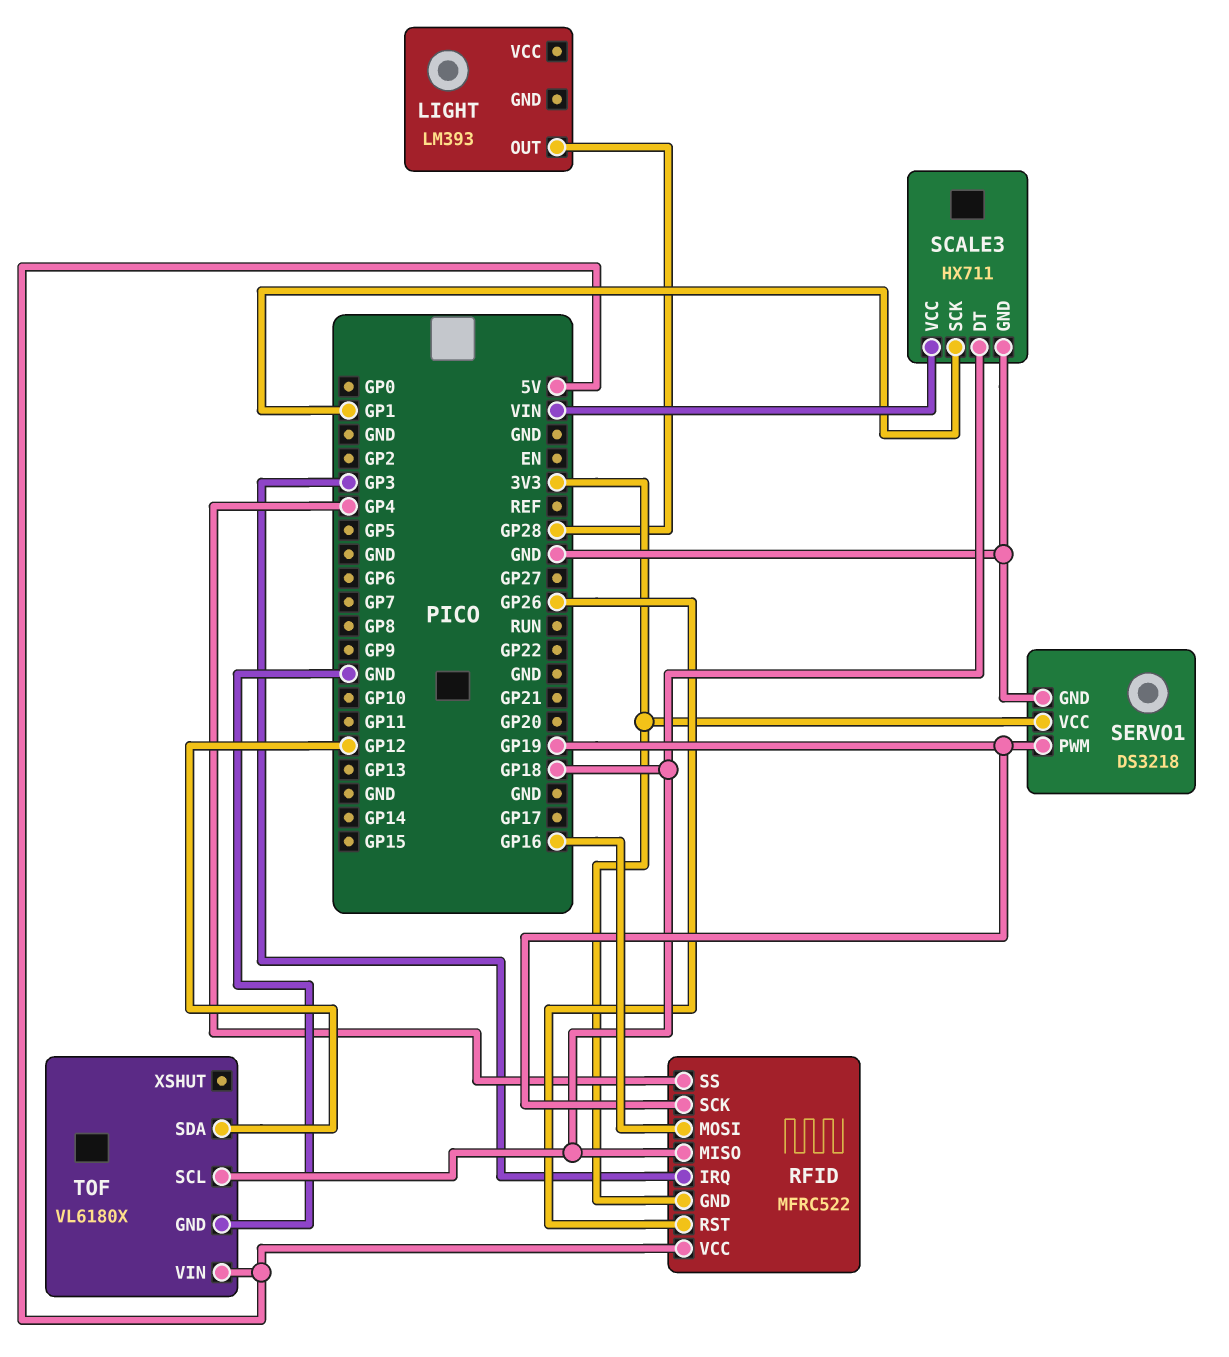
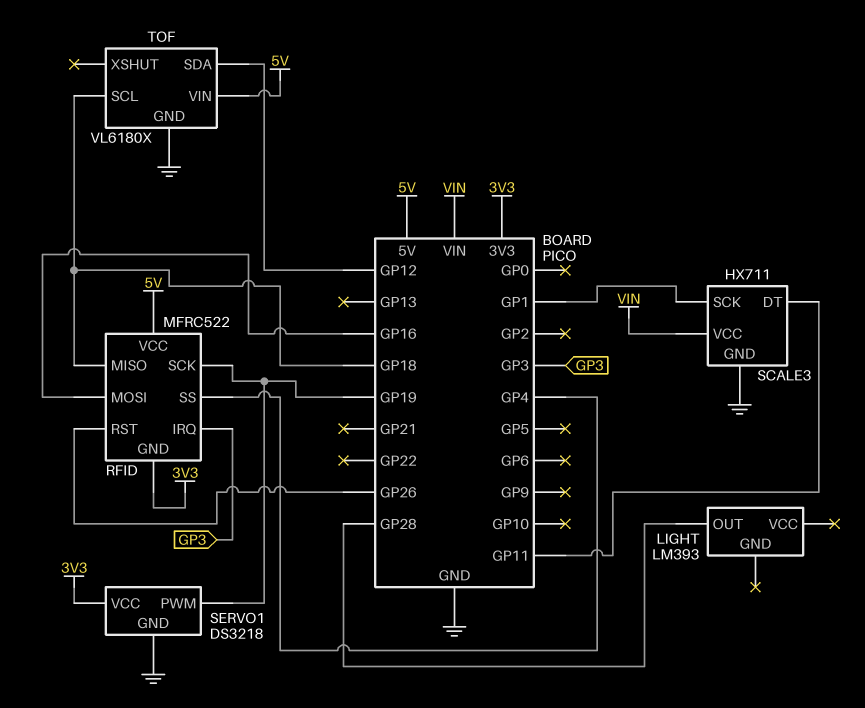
SCALE3 pin DT: GP18 -> GP11

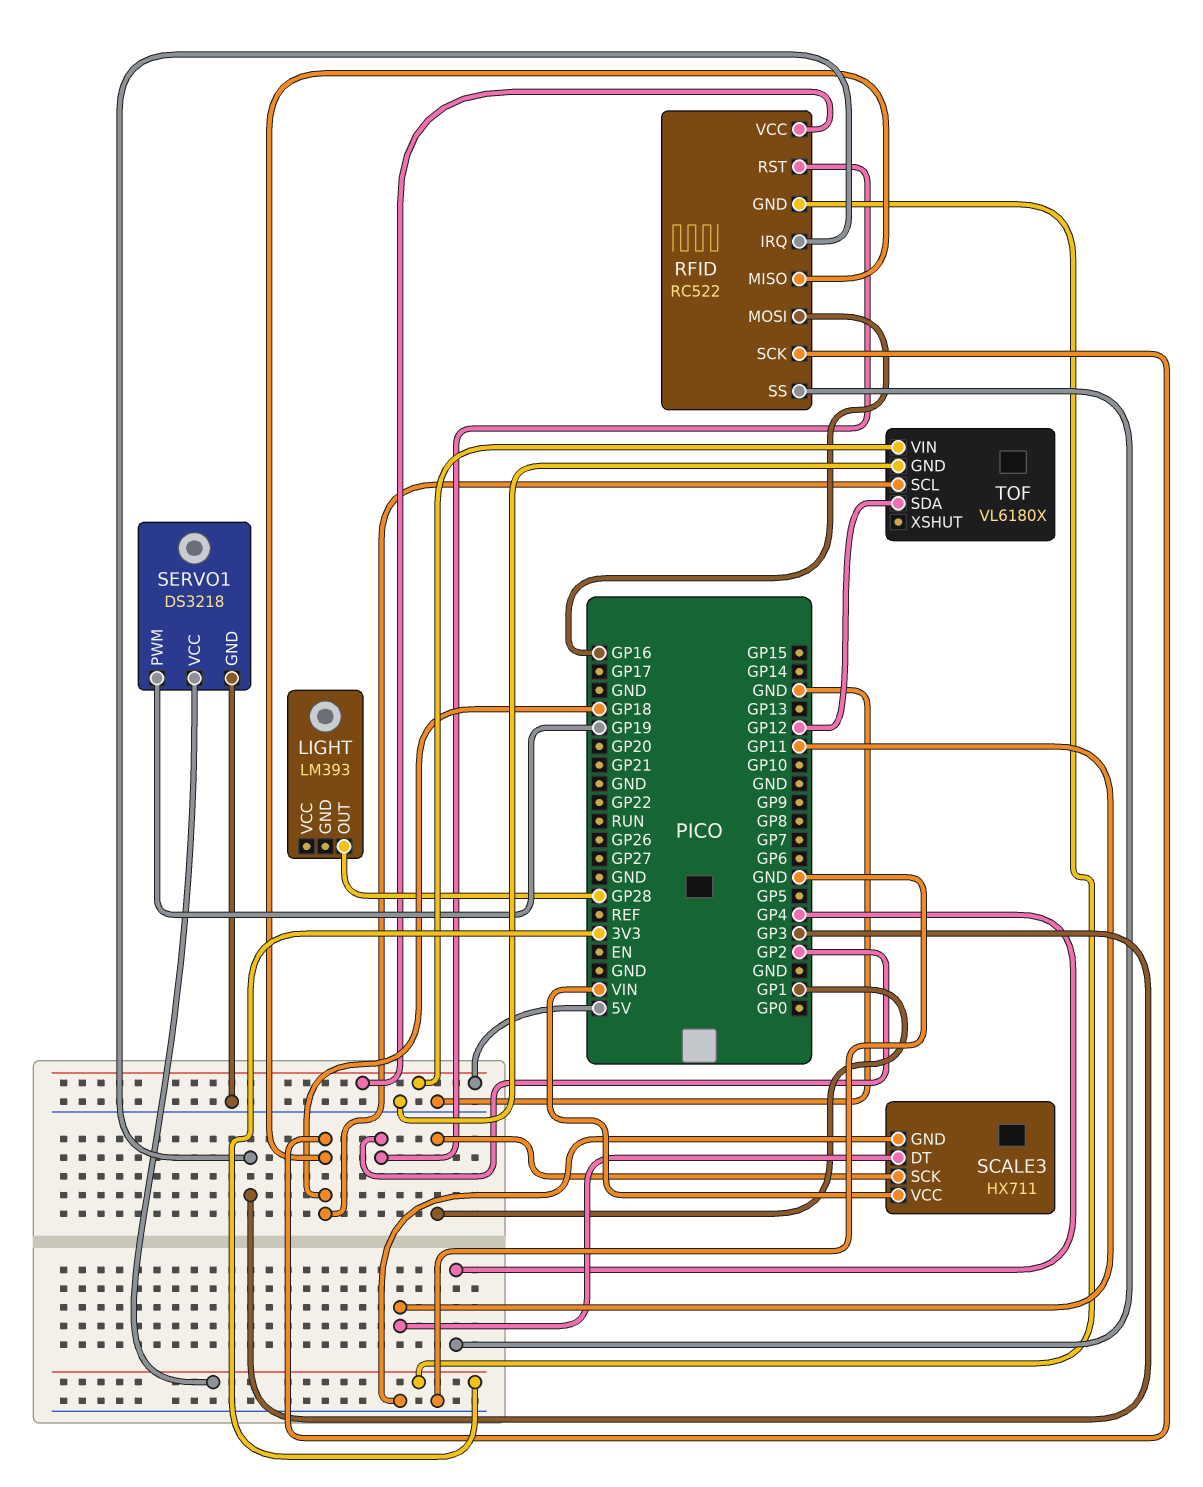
RFID: MFRC522 -> RC522
RFID pin RST: GP26 -> GP2
RFID pin SCK: GP19 -> GP18

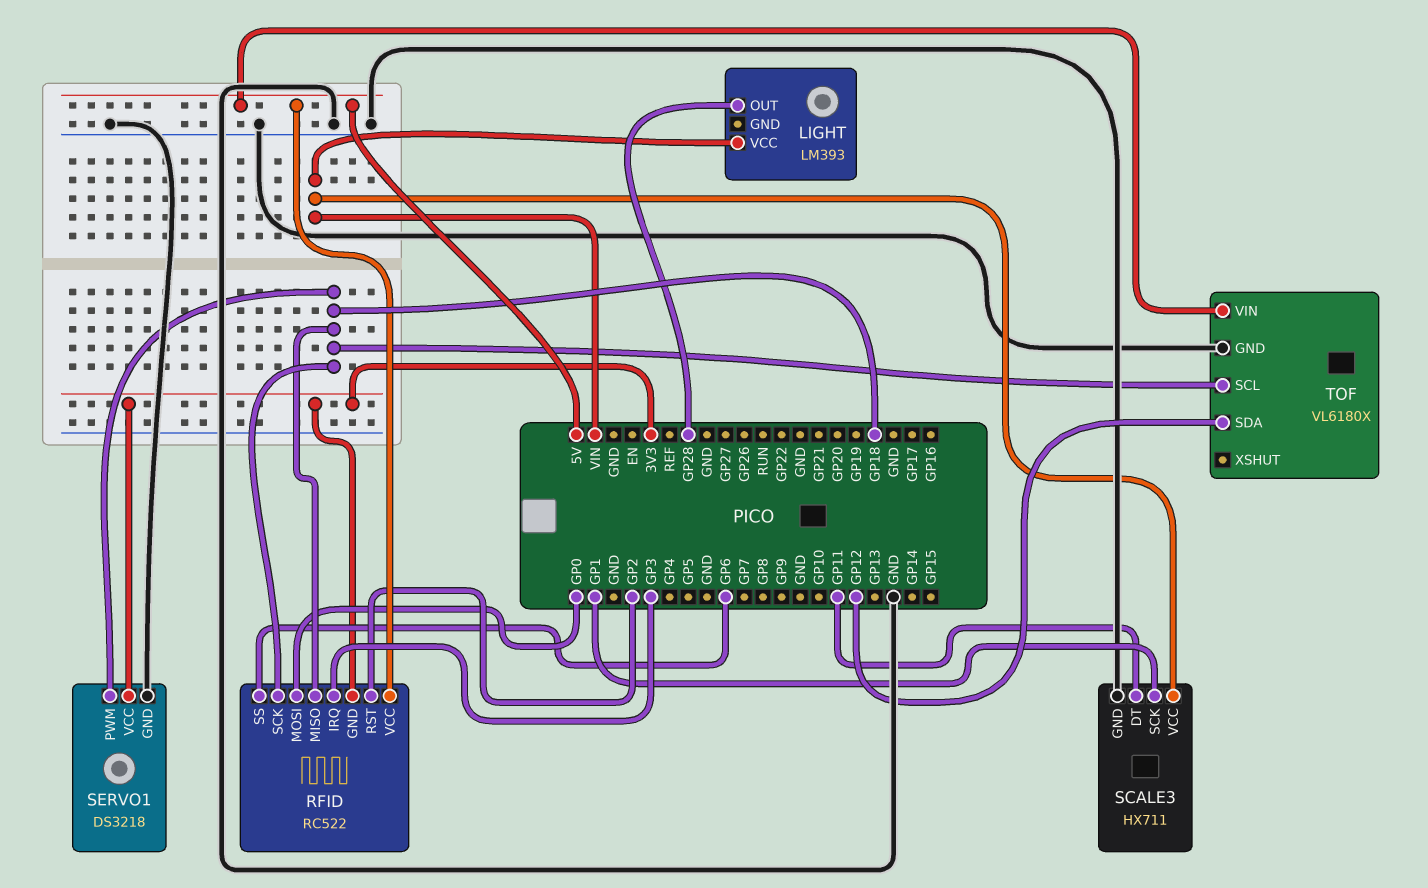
LIGHT pin VCC: none -> VIN
RFID pin MOSI: GP16 -> GP0
RFID pin SS: GP4 -> GP6
SERVO1 pin PWM: GP19 -> GP18

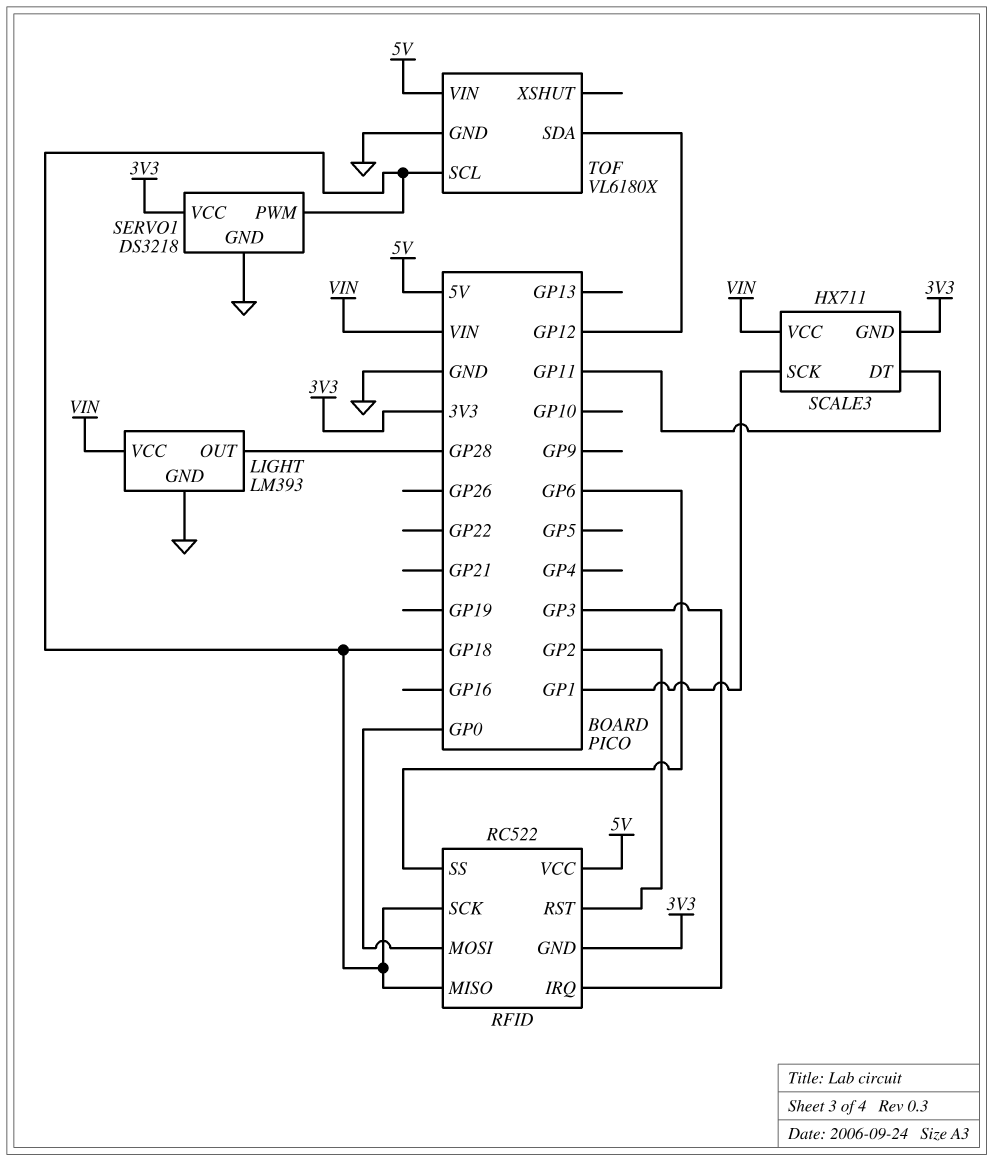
LIGHT pin GND: none -> GND
SCALE3 pin GND: GND -> 3V3

